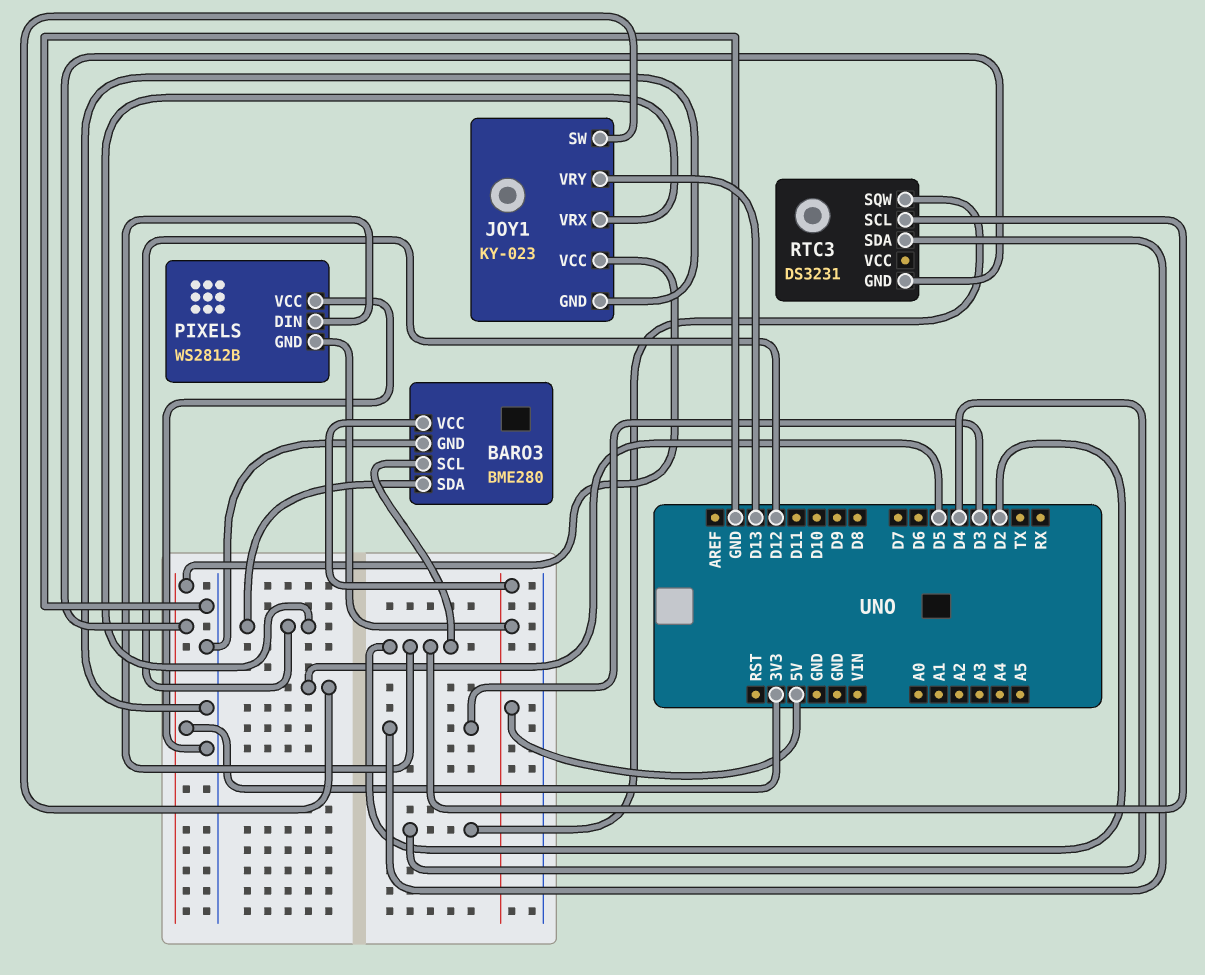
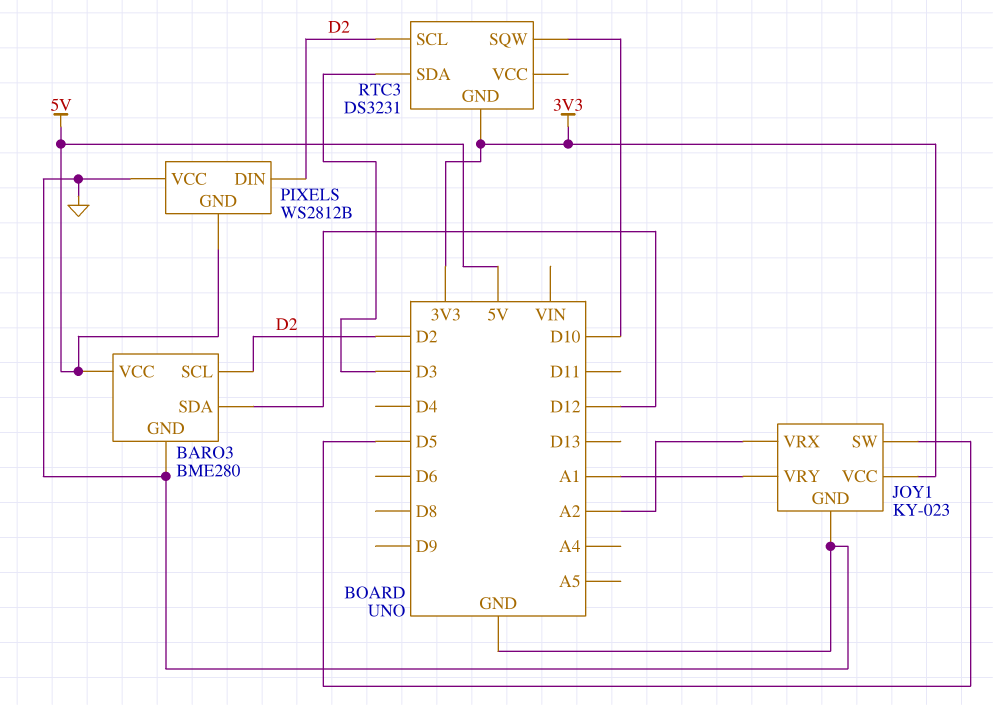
JOY1 pin VRX: D12 -> A2
JOY1 pin VRY: D13 -> A1
RTC3 pin SQW: D4 -> D10

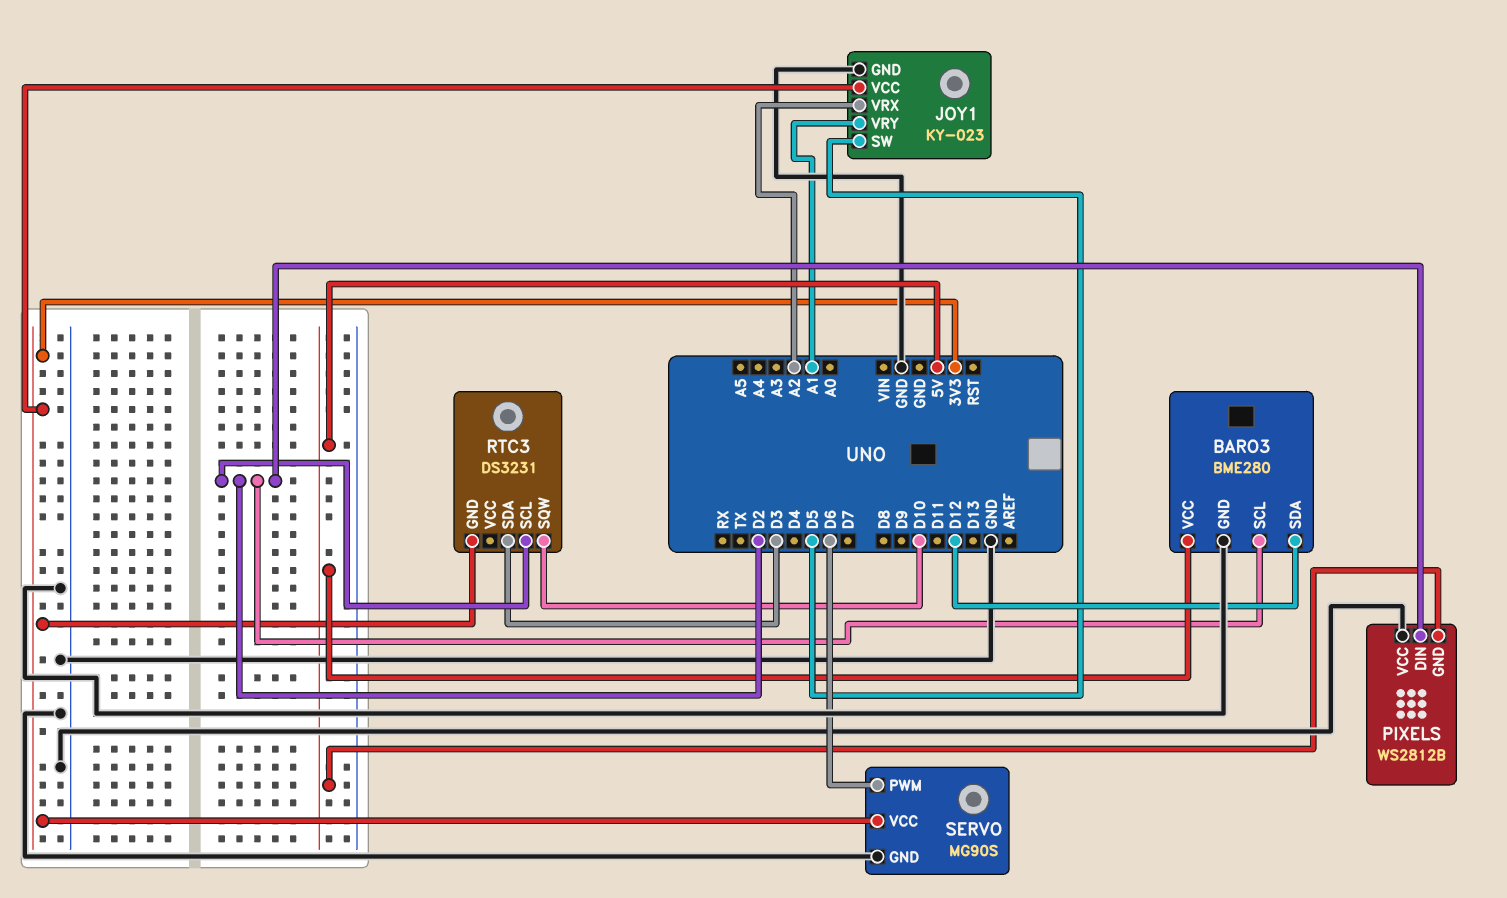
SERVO: none -> MG90S
SERVO pin GND: none -> GND
SERVO pin PWM: none -> D6
SERVO pin VCC: none -> 3V3

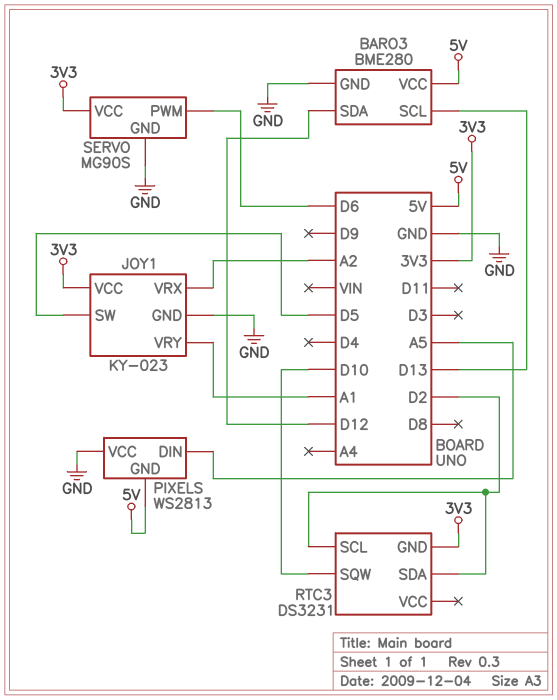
BARO3 pin SCL: D2 -> D13
PIXELS: WS2812B -> WS2813
PIXELS pin DIN: D2 -> A5
RTC3 pin SDA: D3 -> D2

